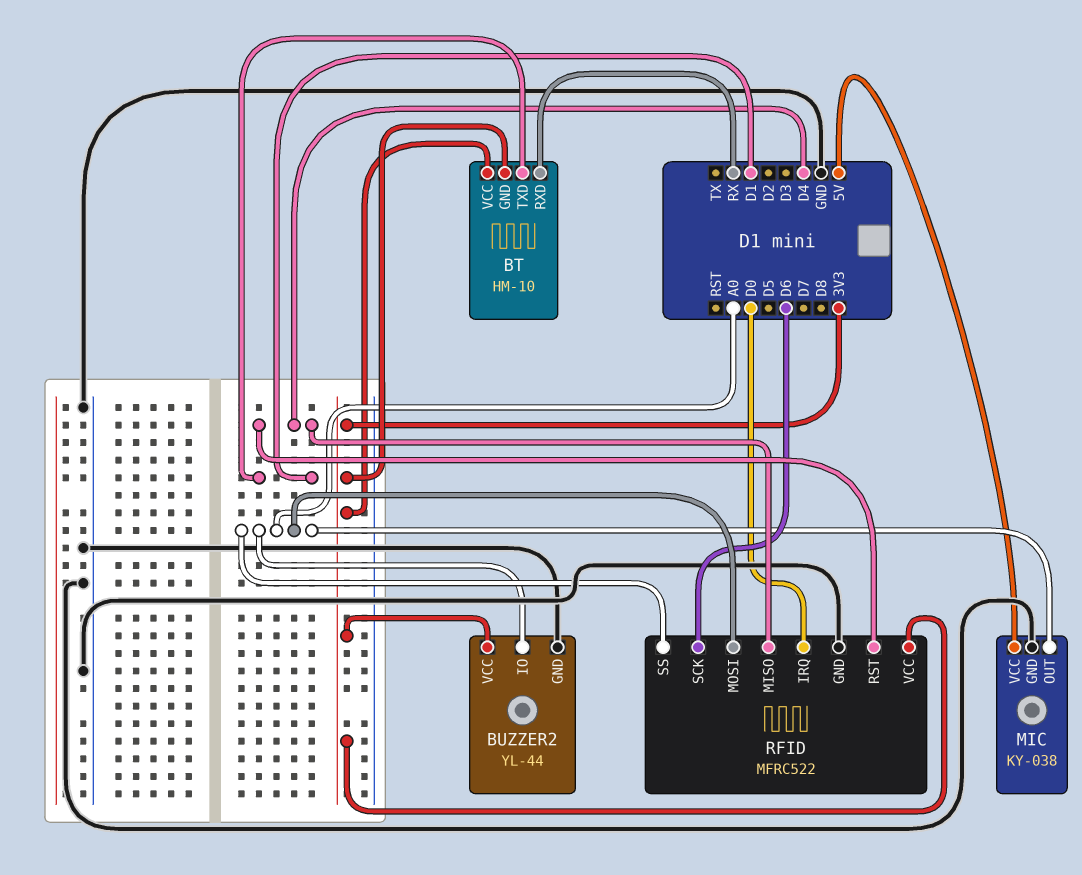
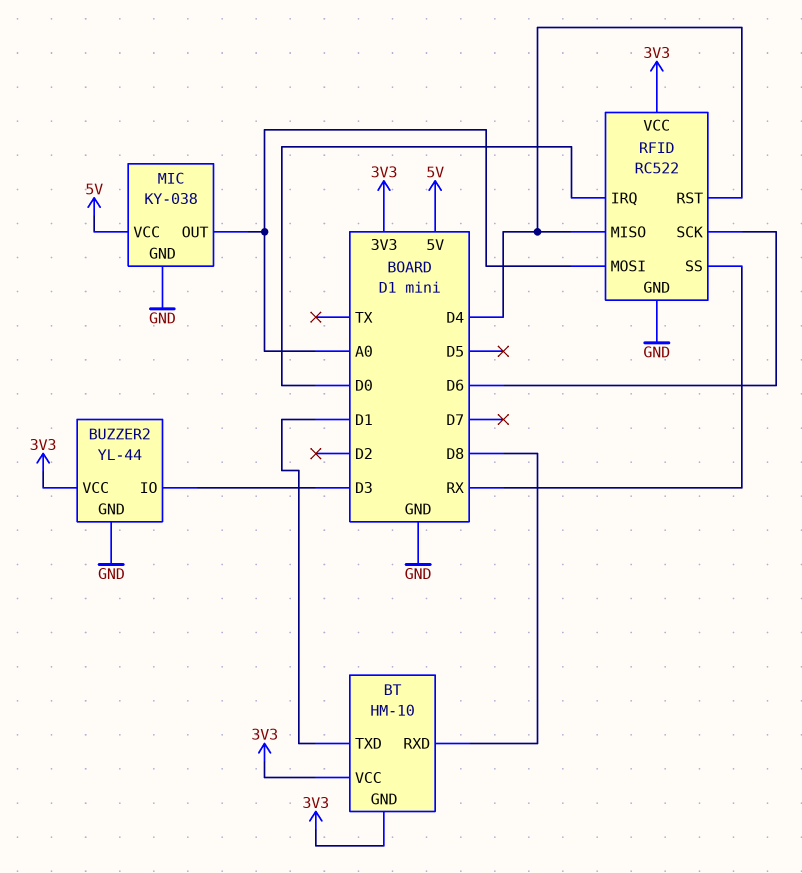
BT pin RXD: RX -> D8
BUZZER2 pin IO: A0 -> D3
RFID: MFRC522 -> RC522
RFID pin SS: A0 -> RX

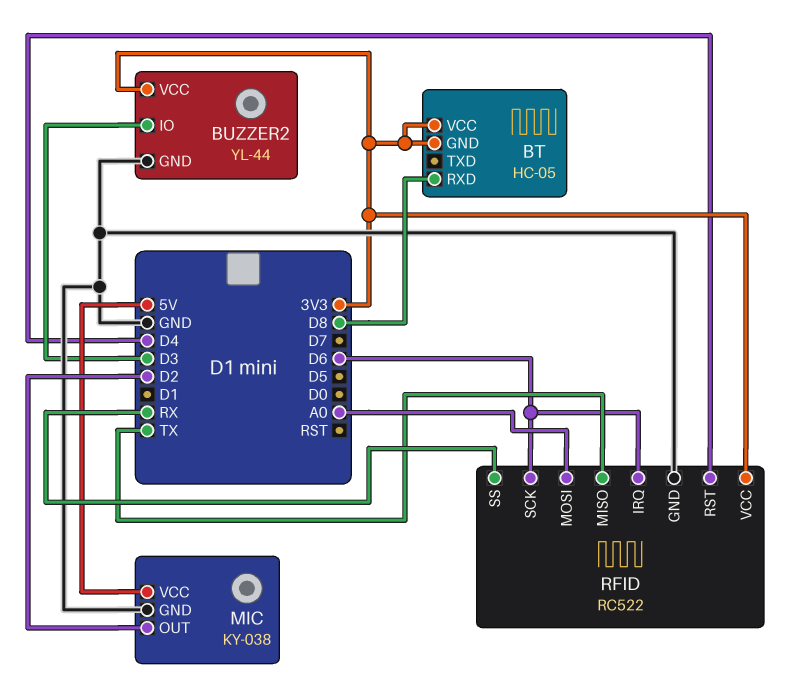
BT: HM-10 -> HC-05
BT pin TXD: D1 -> none
MIC pin OUT: A0 -> D2
RFID pin IRQ: D0 -> D6
RFID pin MISO: D4 -> TX

